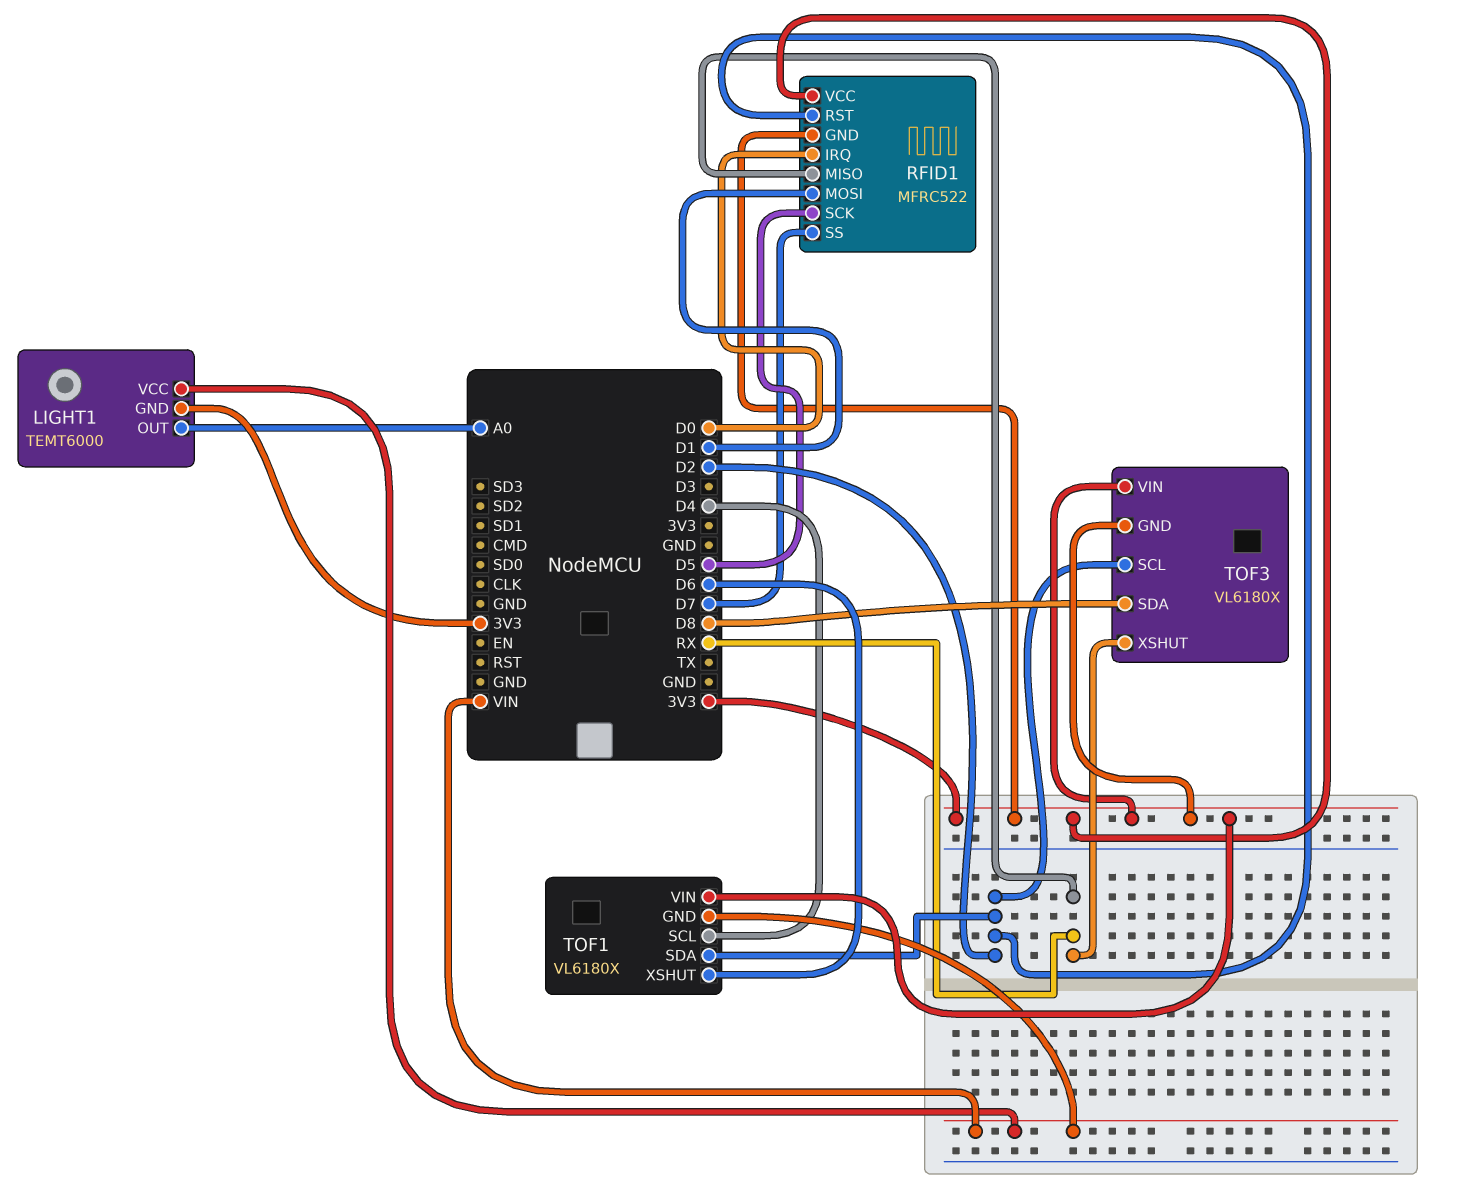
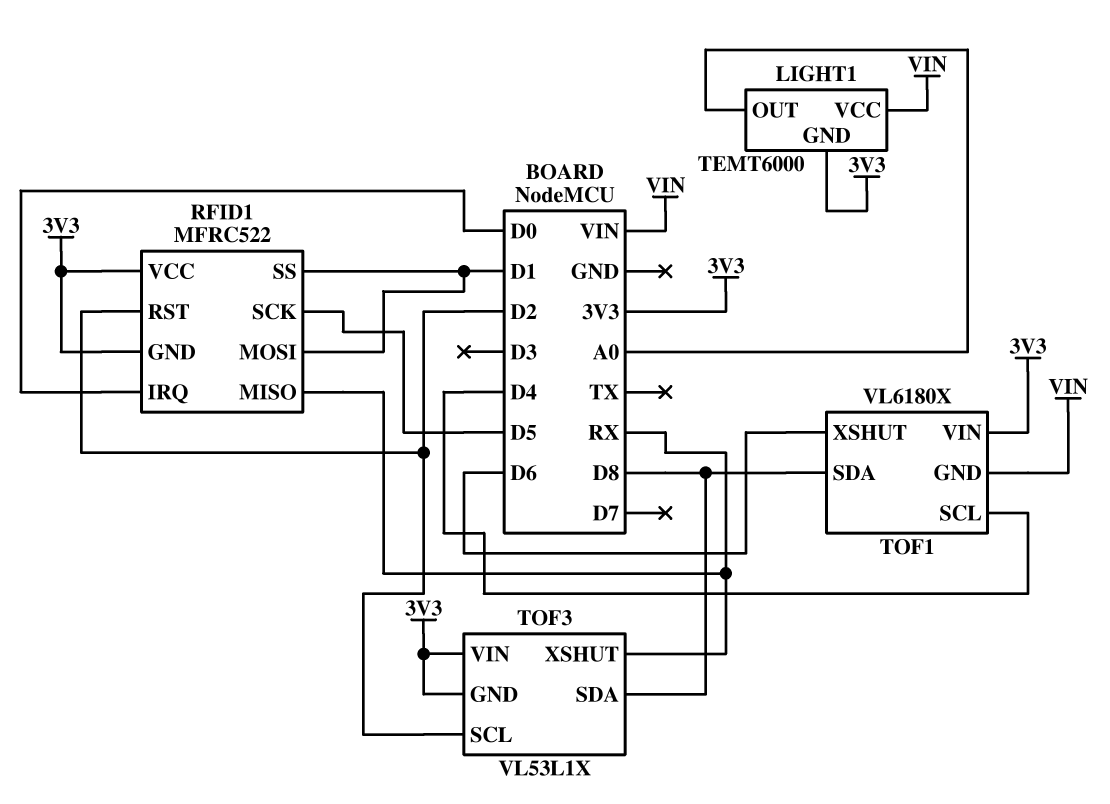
RFID1 pin SS: D7 -> D1
TOF1 pin SDA: D2 -> D8
TOF3: VL6180X -> VL53L1X

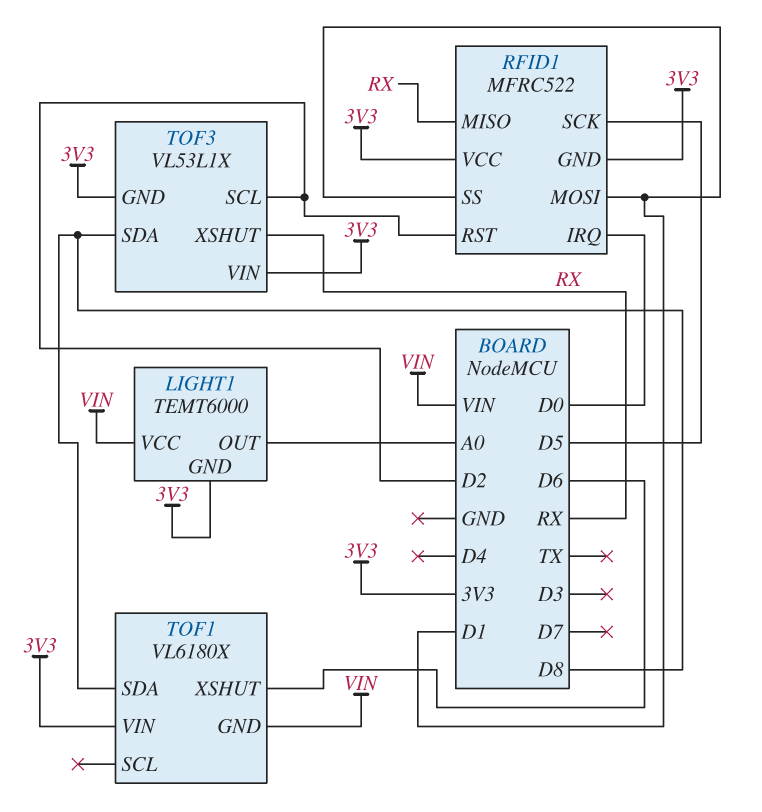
TOF1 pin SCL: D4 -> none

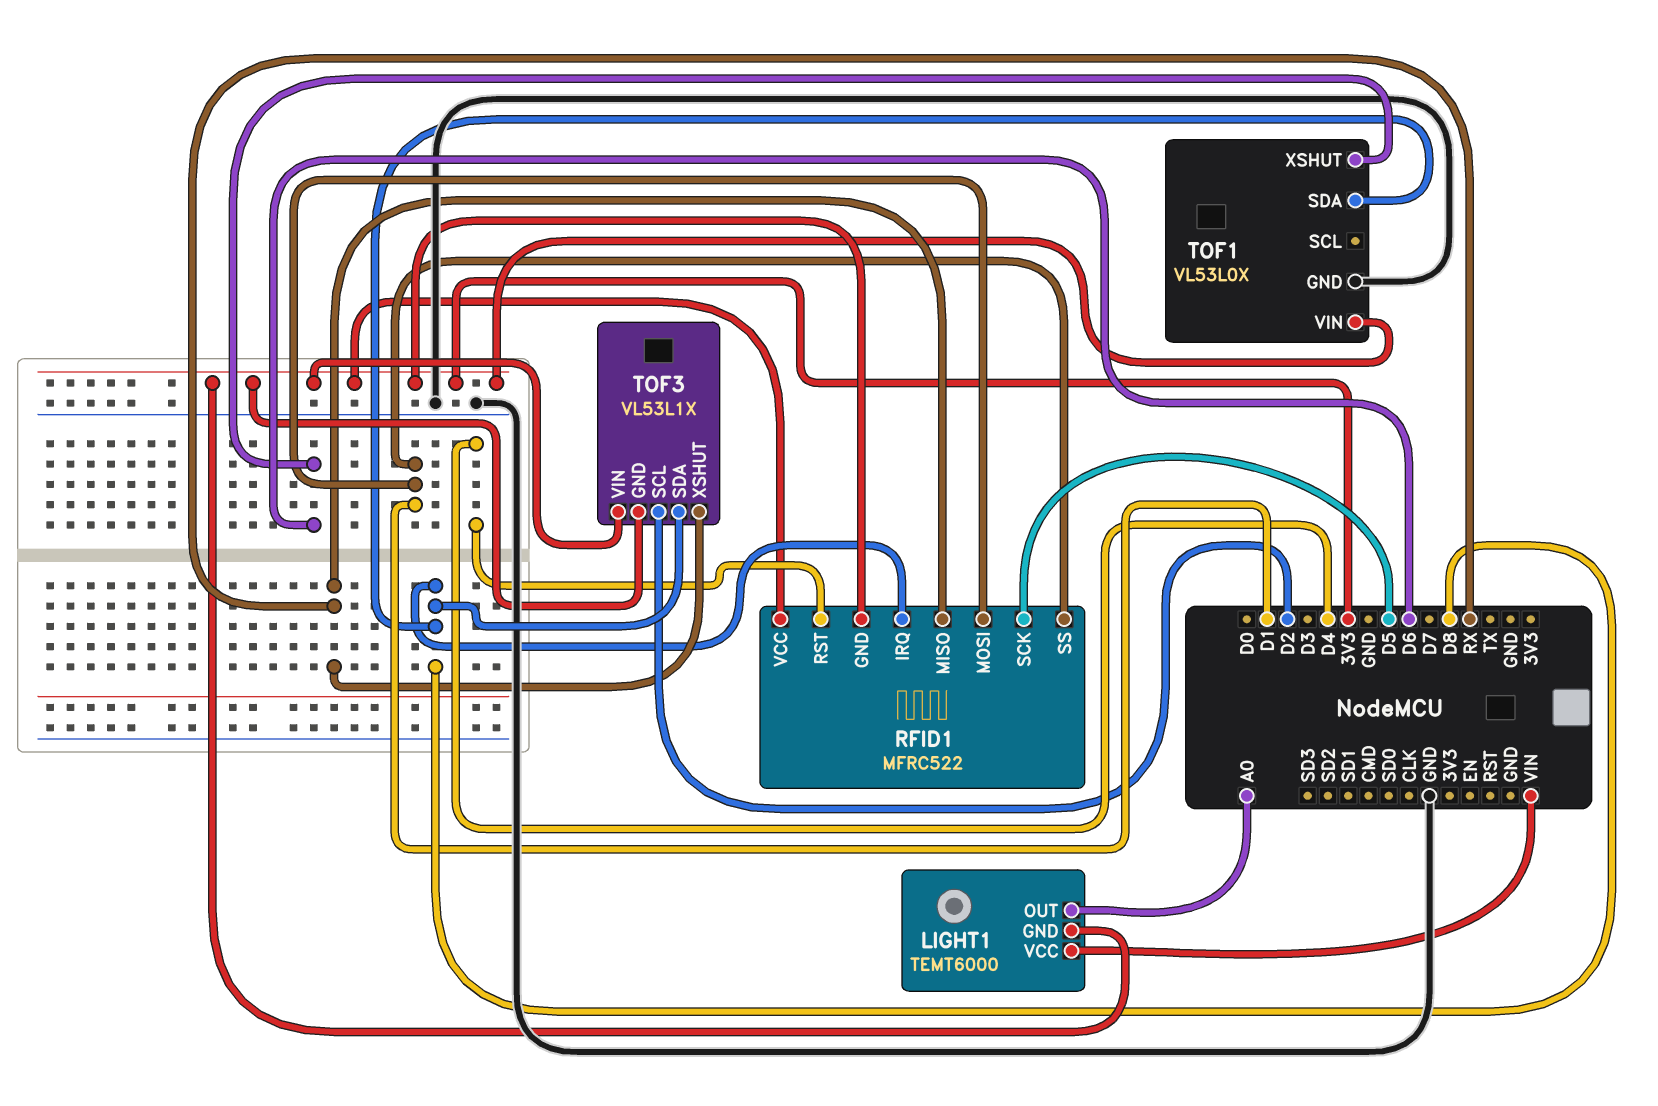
RFID1 pin IRQ: D0 -> D8
RFID1 pin RST: D2 -> D4
TOF1: VL6180X -> VL53L0X
TOF1 pin GND: VIN -> GND

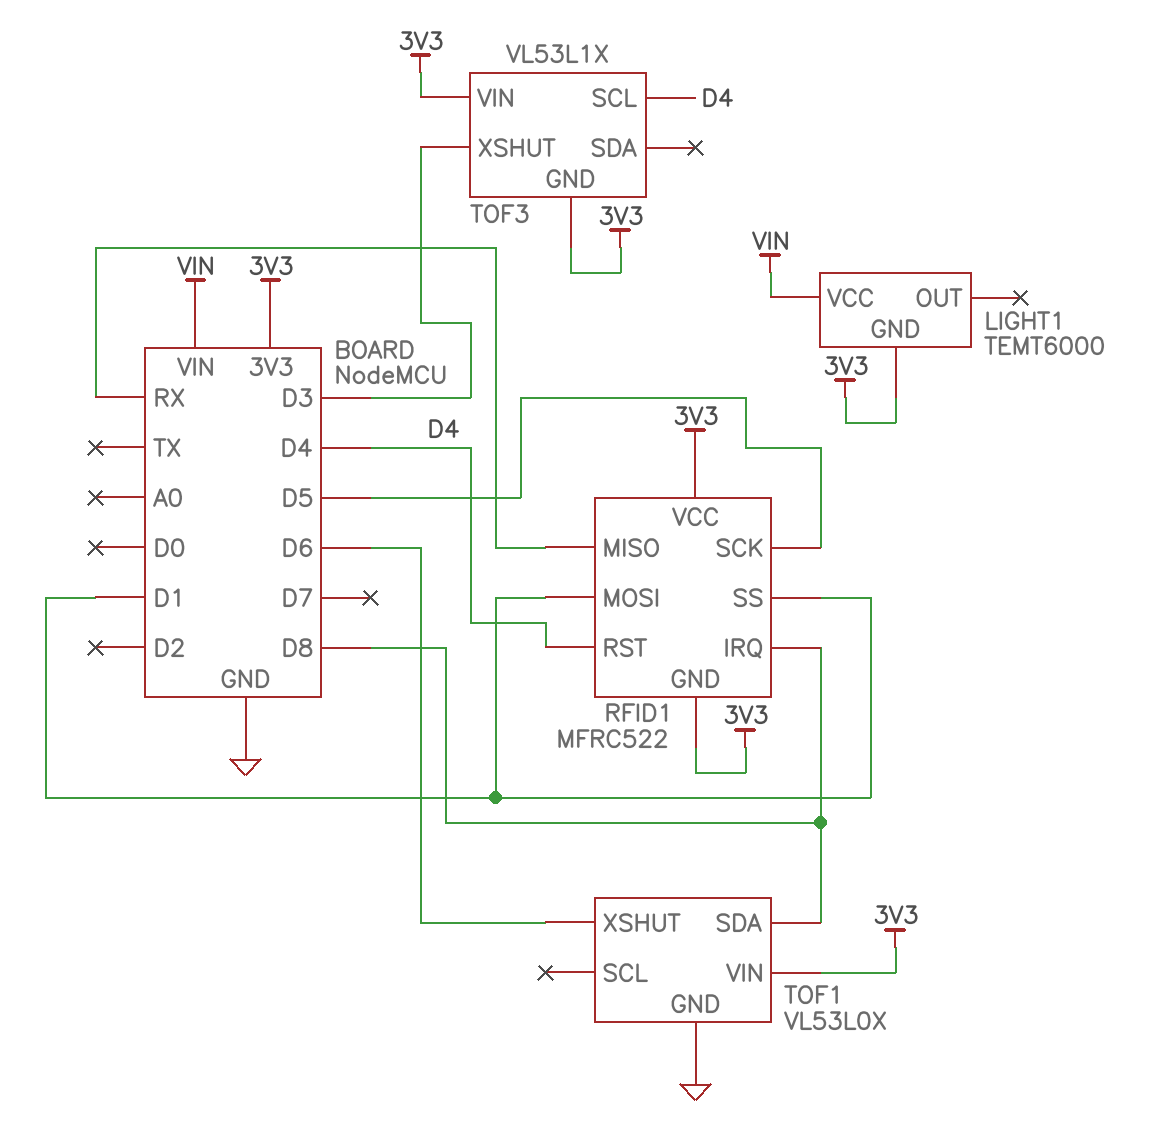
LIGHT1 pin OUT: A0 -> none
TOF3 pin SCL: D2 -> D4
TOF3 pin SDA: D8 -> none
TOF3 pin XSHUT: RX -> D3

